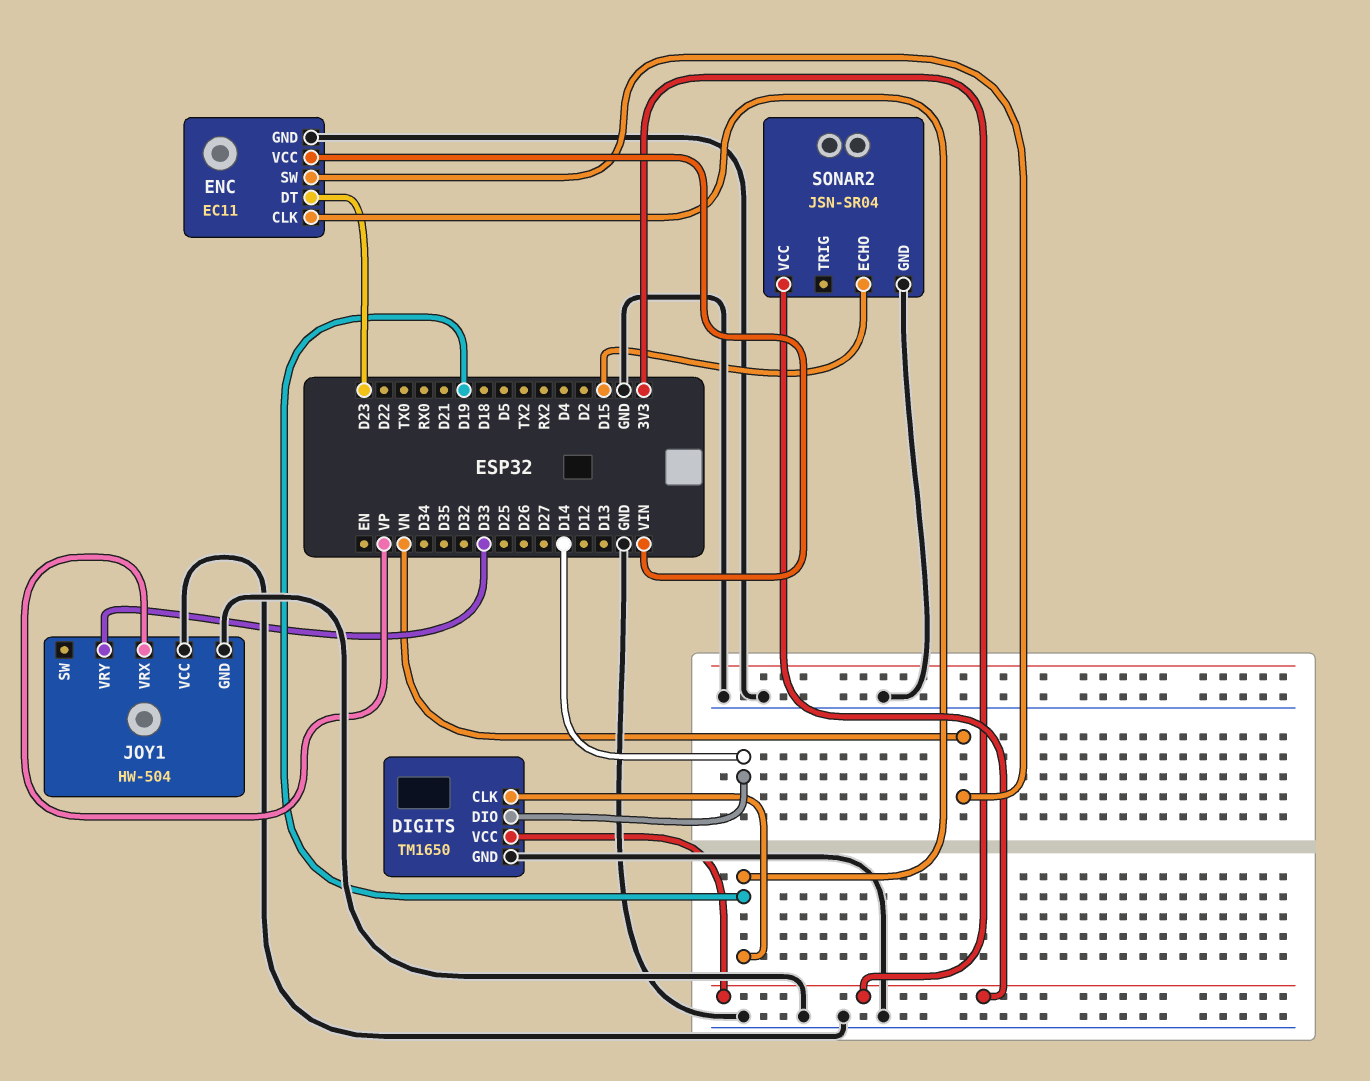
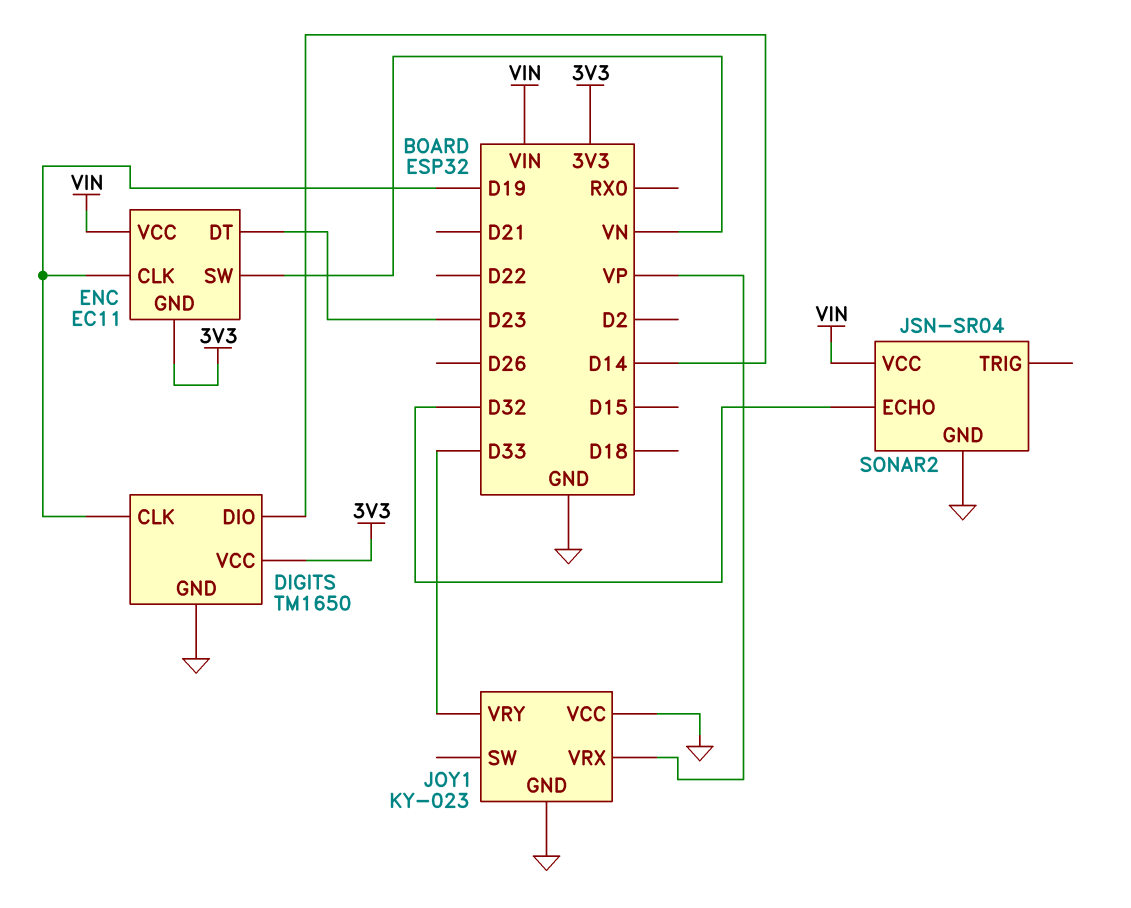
ENC pin GND: GND -> 3V3
JOY1: HW-504 -> KY-023
SONAR2 pin ECHO: D15 -> D32
SONAR2 pin VCC: 3V3 -> VIN

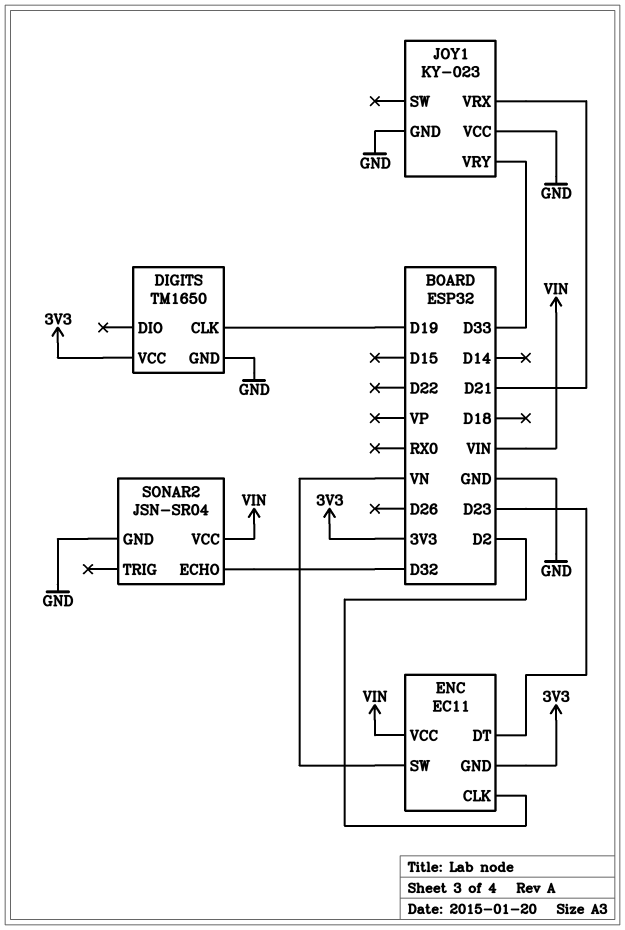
DIGITS pin DIO: D14 -> none
ENC pin CLK: D19 -> D2
JOY1 pin VRX: VP -> D21

